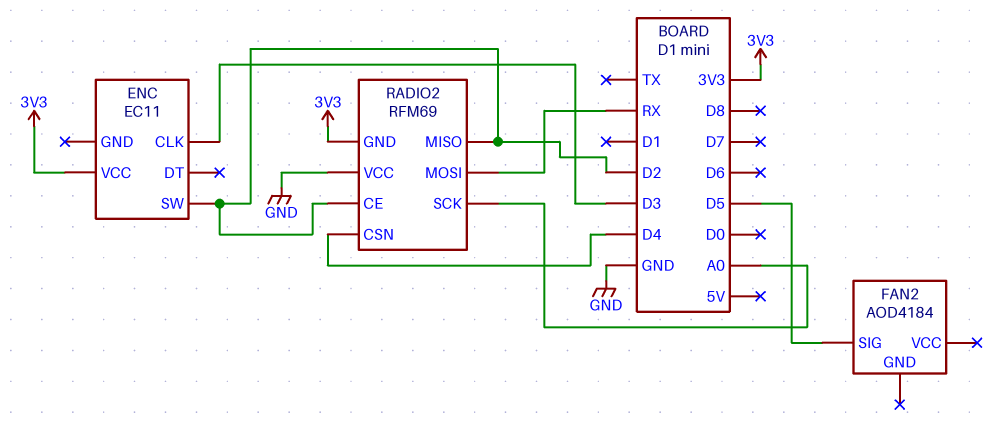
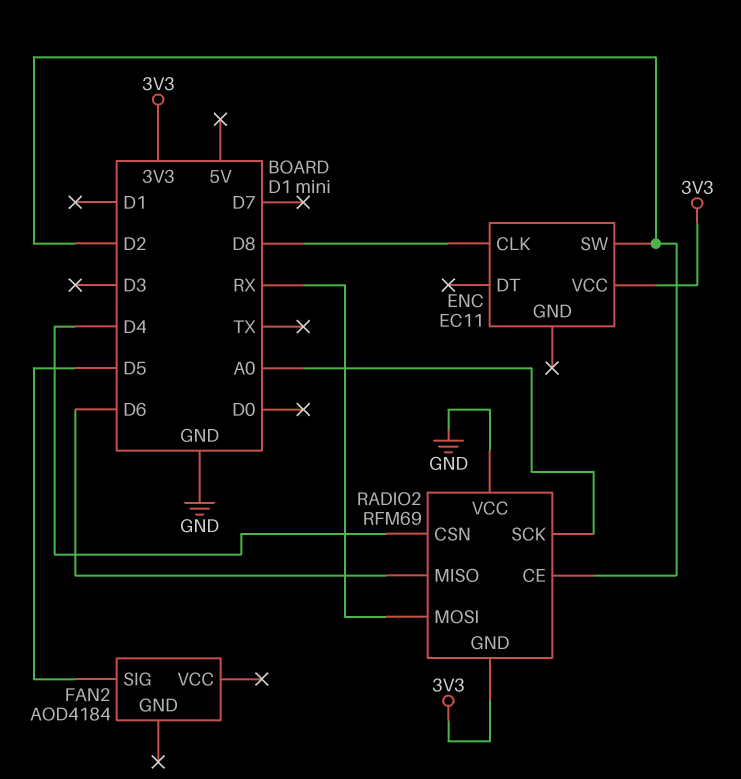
ENC pin CLK: D3 -> D8
RADIO2 pin MISO: D2 -> D6

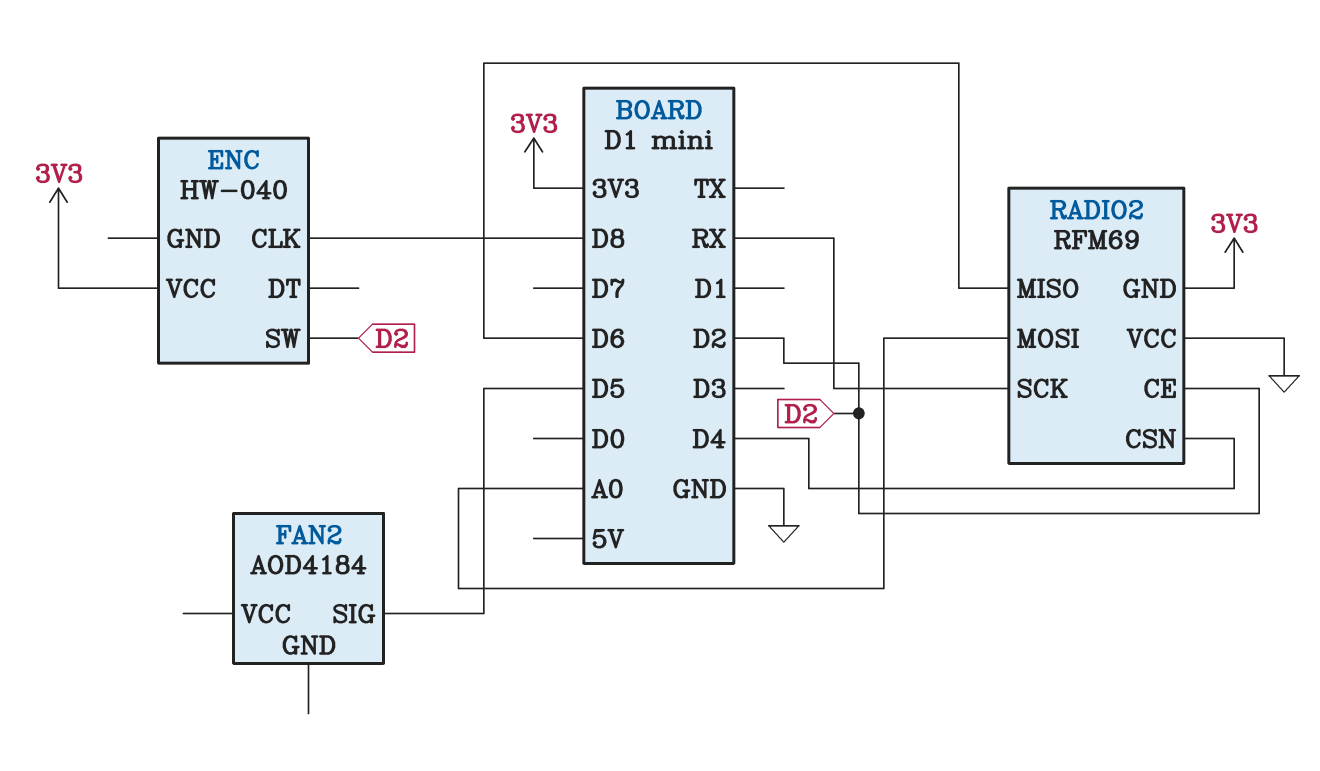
ENC: EC11 -> HW-040
RADIO2 pin MOSI: RX -> A0
RADIO2 pin SCK: A0 -> RX

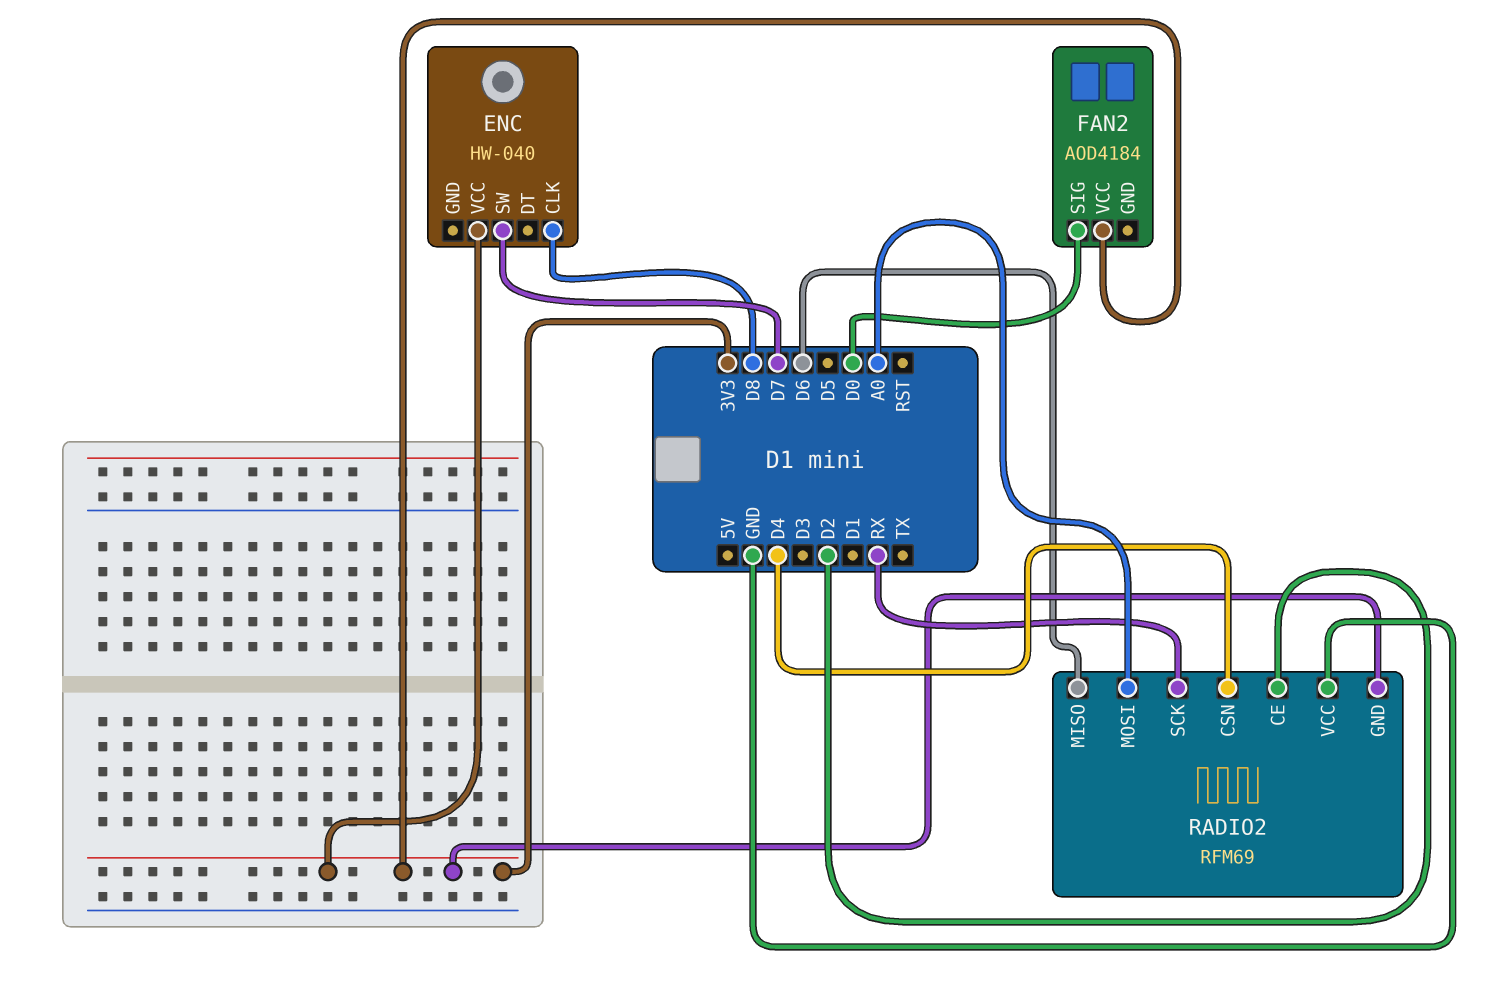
ENC pin SW: D2 -> D7
FAN2 pin SIG: D5 -> D0
FAN2 pin VCC: none -> 3V3

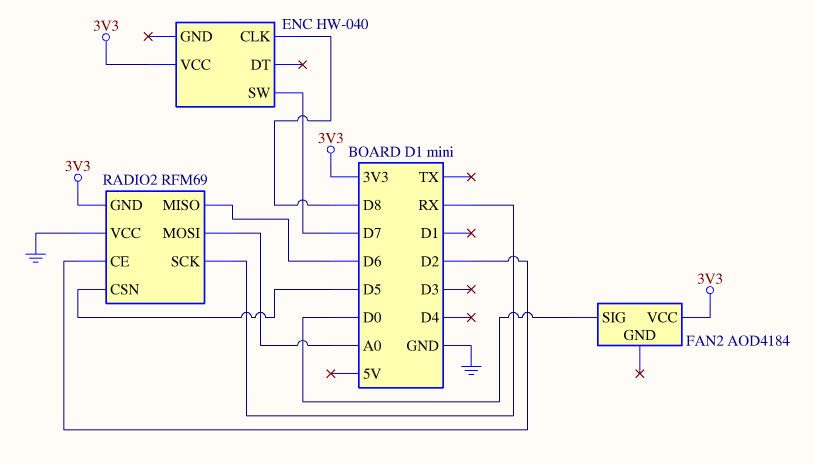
RADIO2 pin CSN: D4 -> D5

